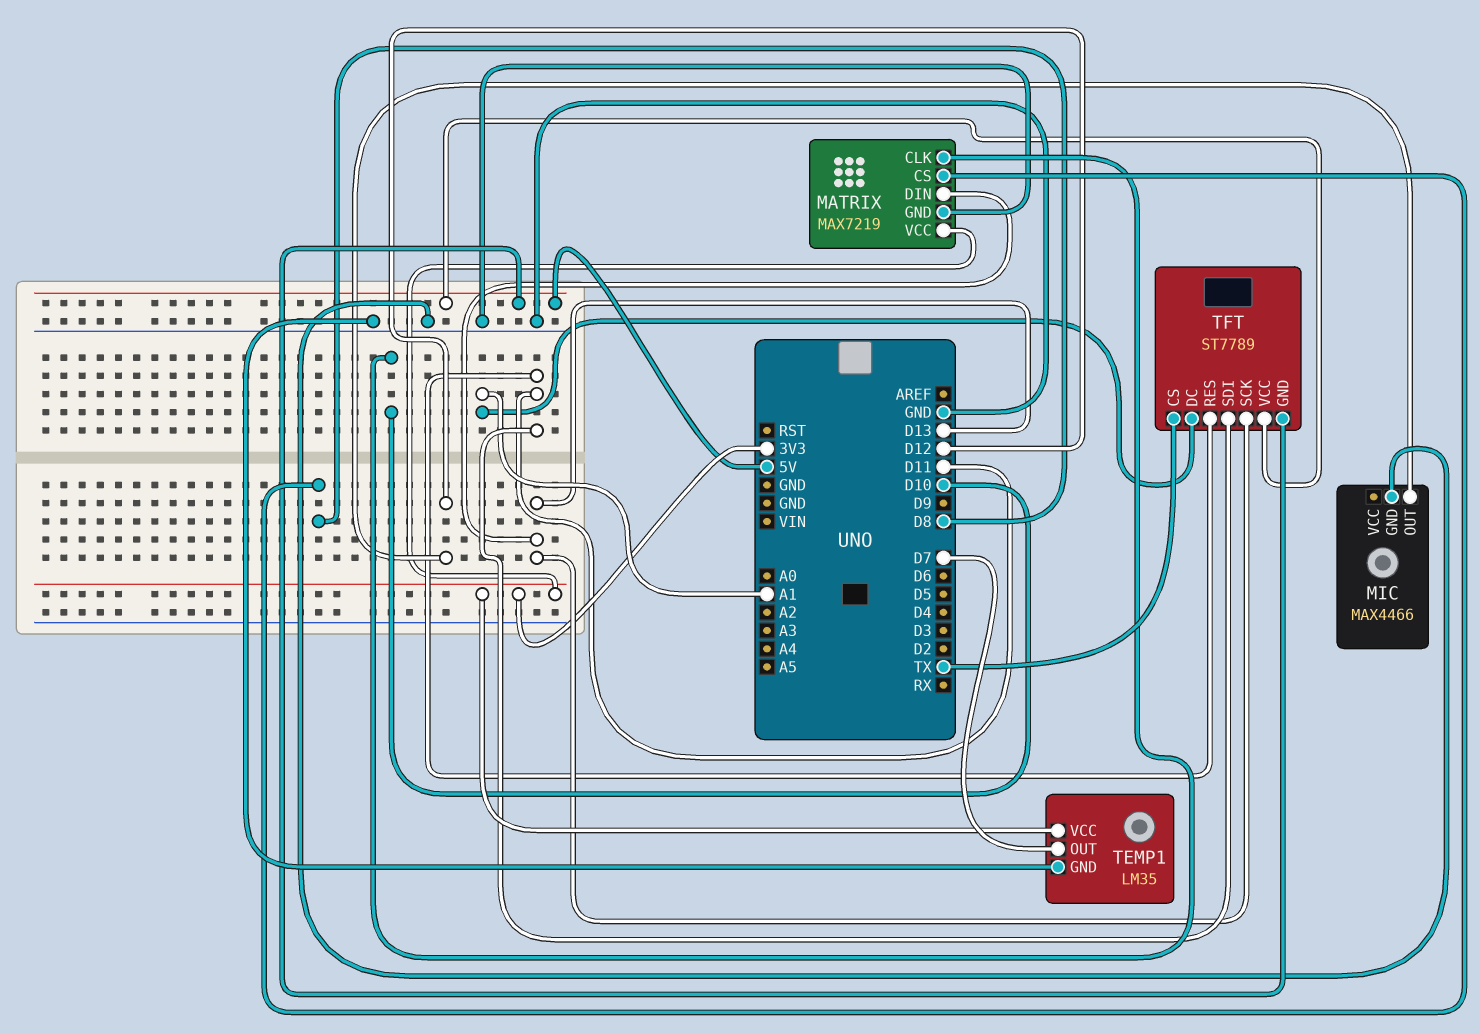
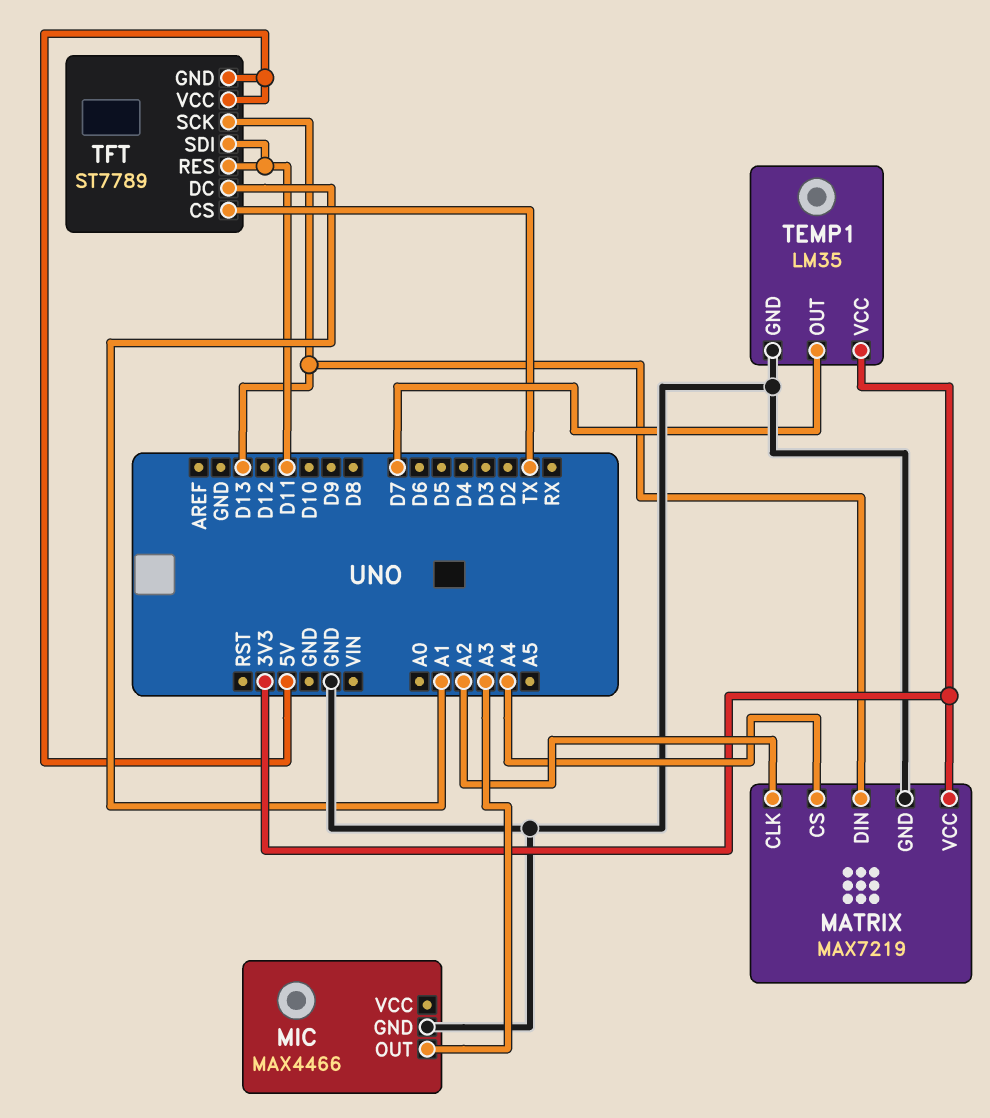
MATRIX pin CLK: D10 -> A2
MATRIX pin CS: D8 -> A4
MIC pin OUT: D12 -> A3

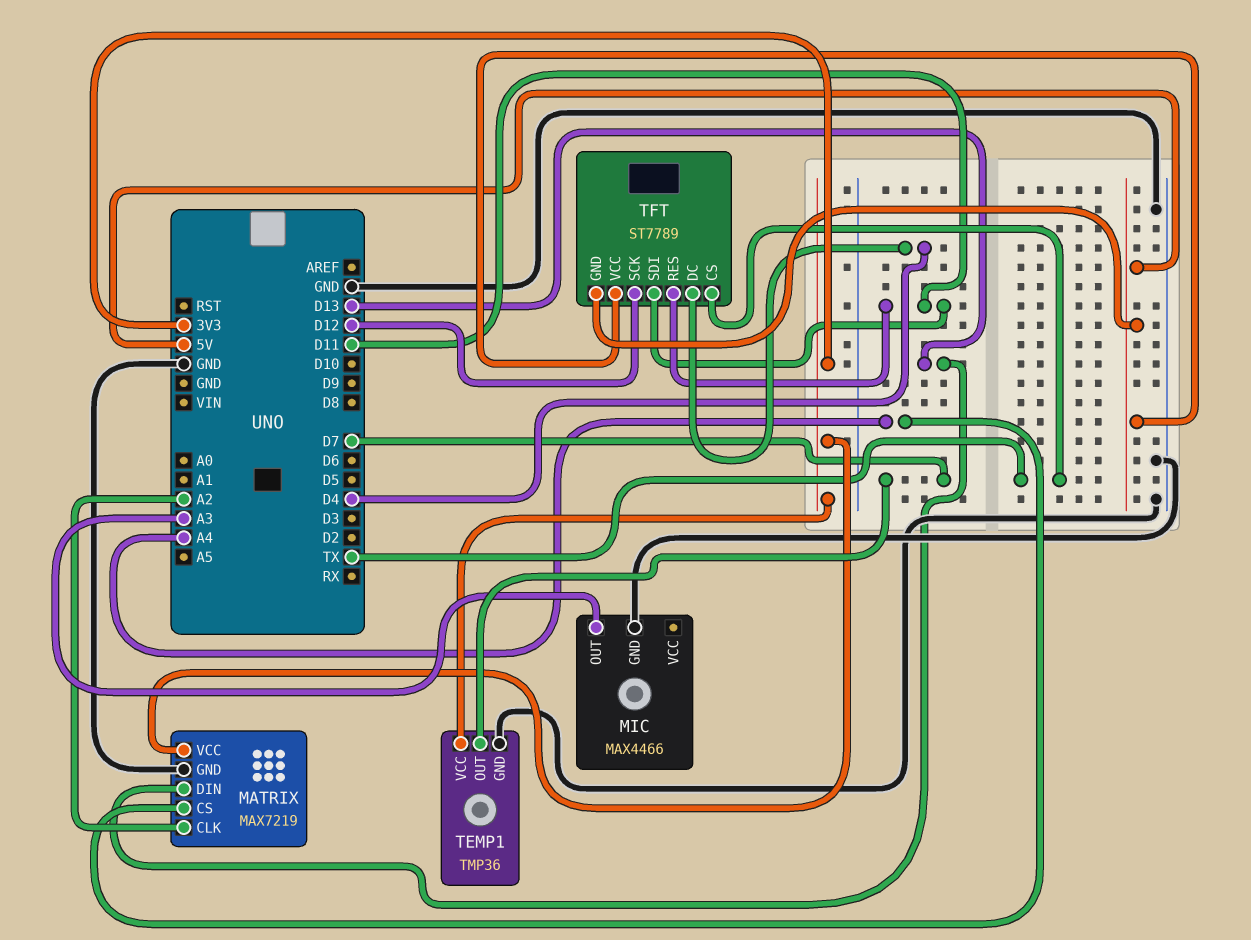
TEMP1: LM35 -> TMP36
TFT pin DC: A1 -> D4
TFT pin SCK: D13 -> D12

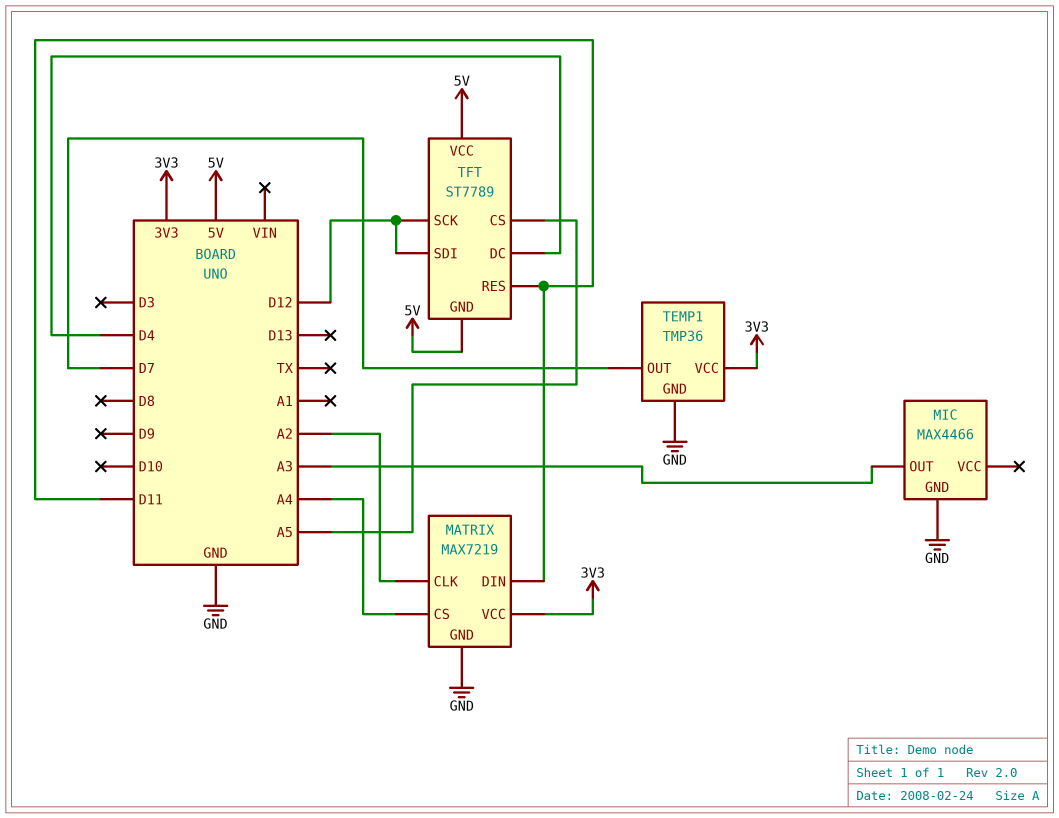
MATRIX pin DIN: D13 -> D11
TFT pin CS: TX -> A5
TFT pin SDI: D11 -> D12

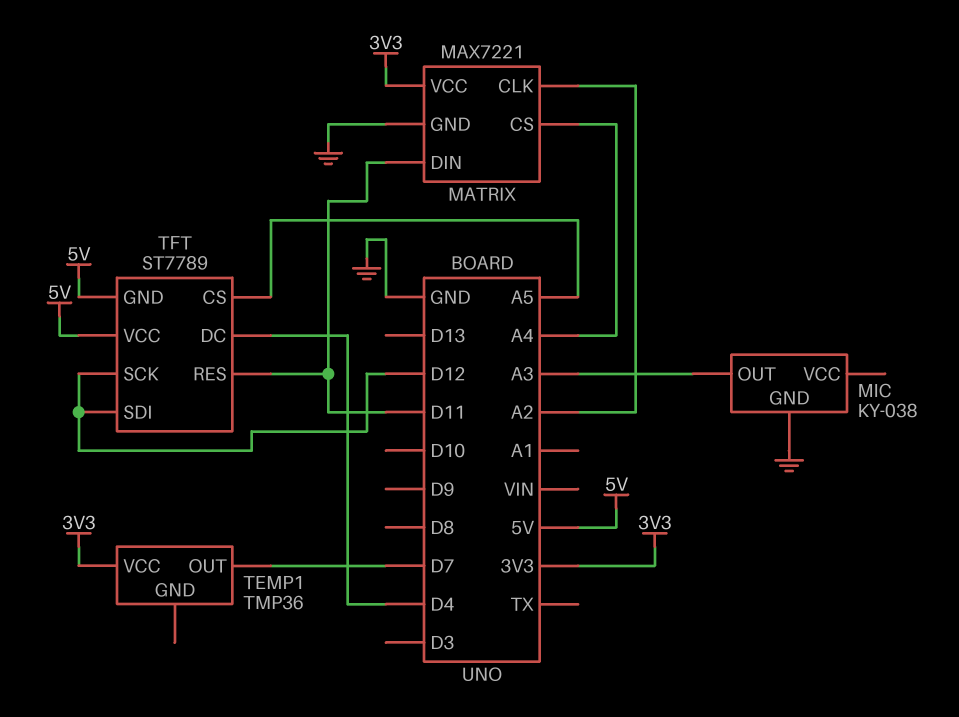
MATRIX: MAX7219 -> MAX7221
MIC: MAX4466 -> KY-038
TEMP1 pin GND: GND -> none

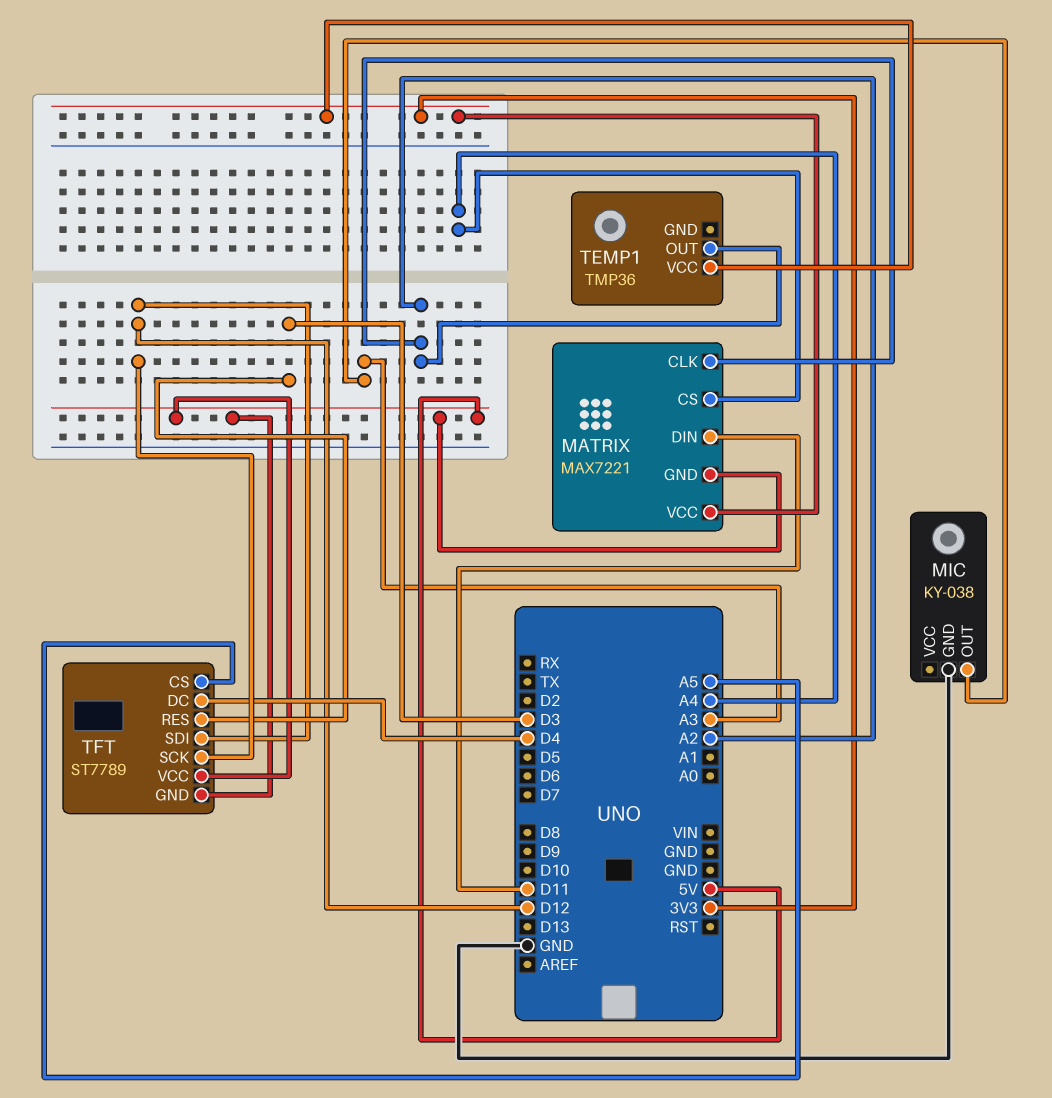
MATRIX pin GND: GND -> 5V
TEMP1 pin OUT: D7 -> A2
TFT pin RES: D11 -> D3

